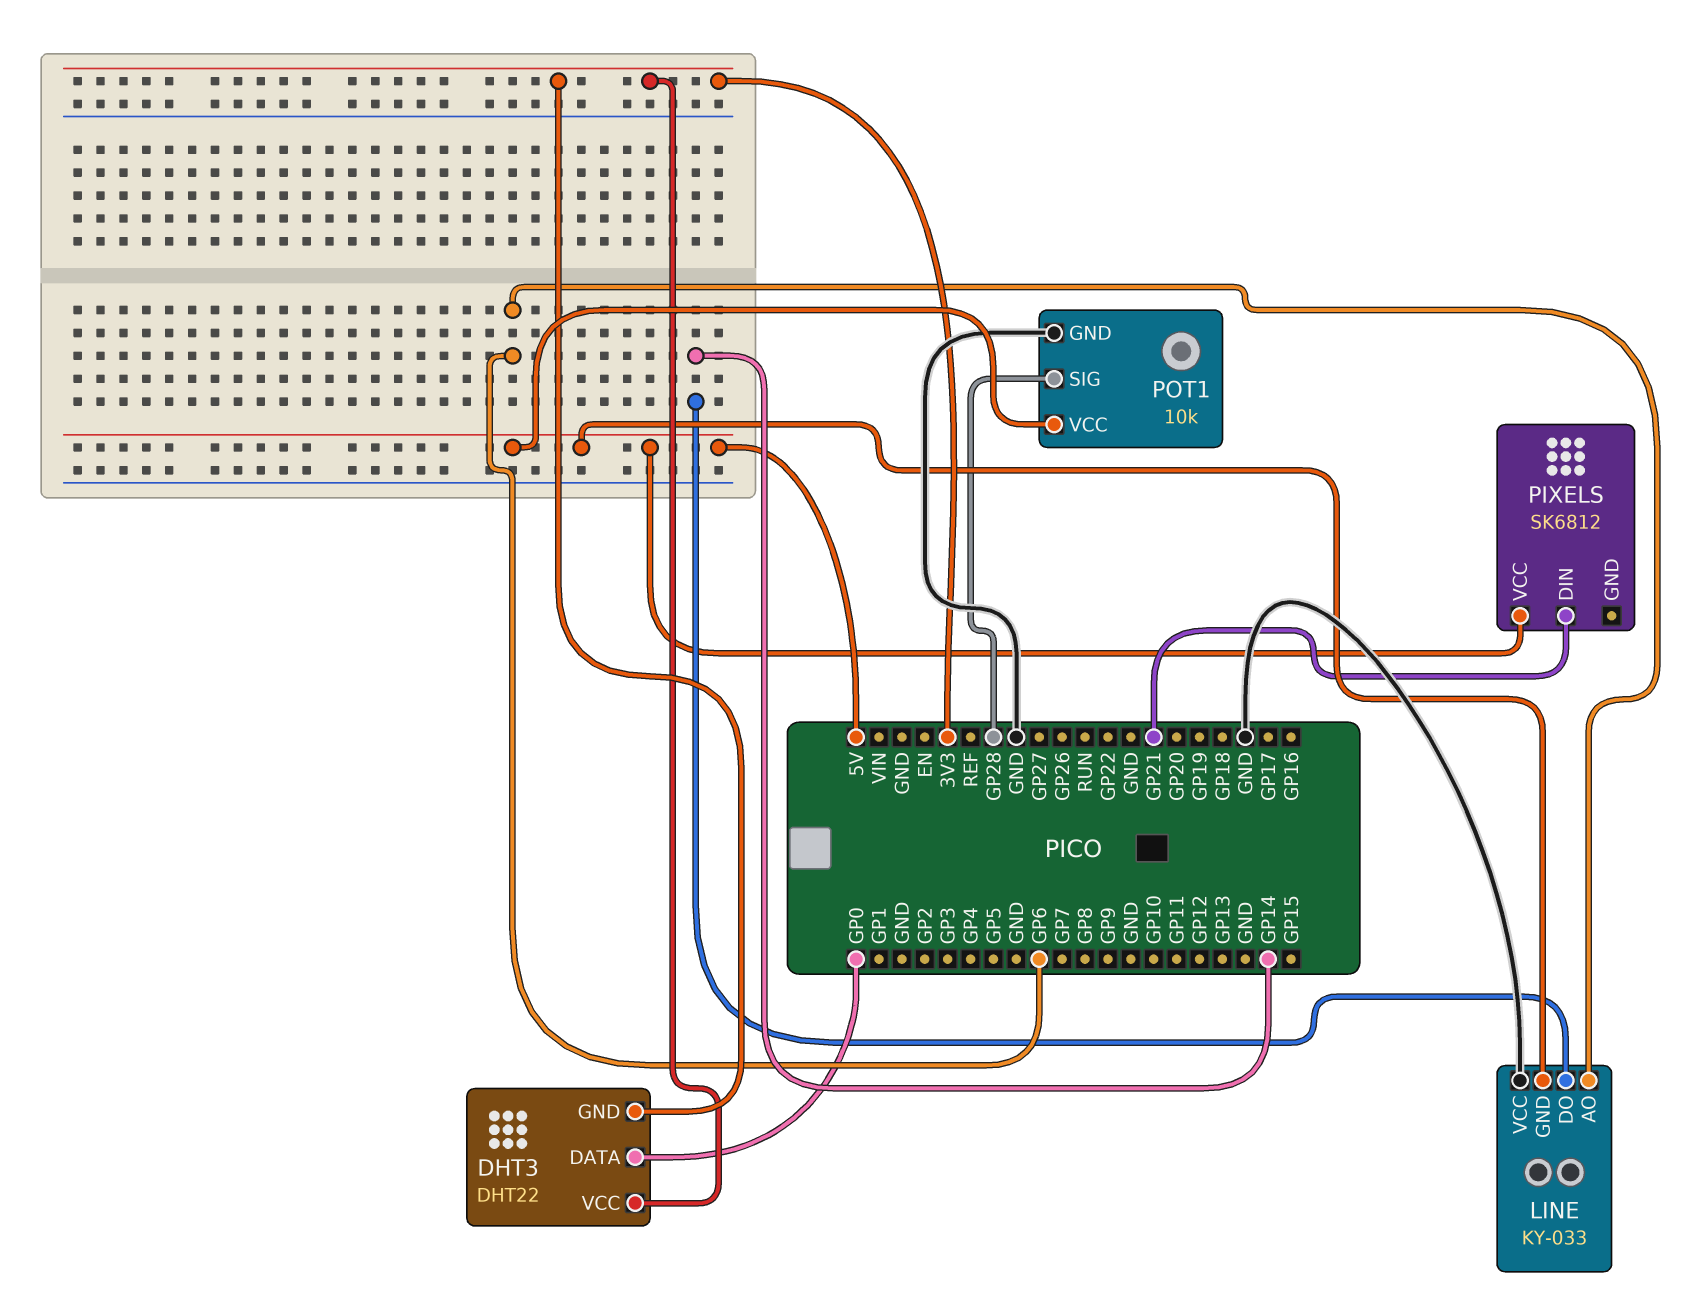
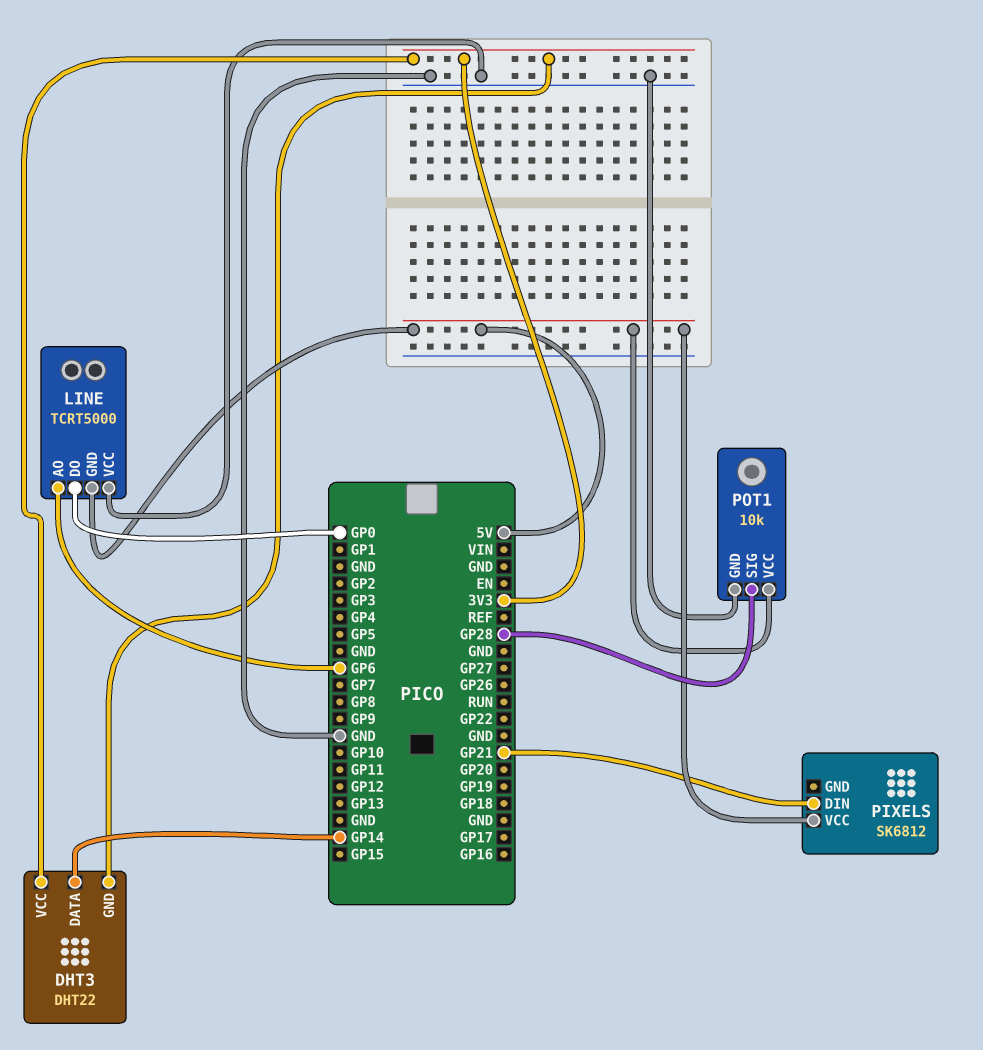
DHT3 pin DATA: GP0 -> GP14
LINE: KY-033 -> TCRT5000
LINE pin DO: GP14 -> GP0

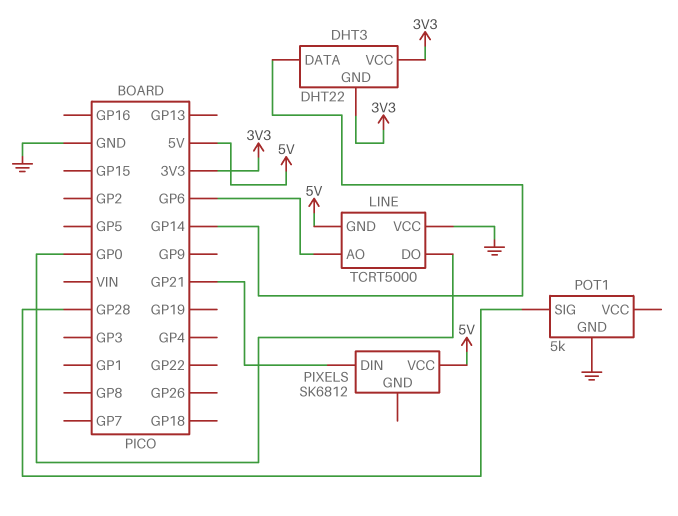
POT1: 10k -> 5k
POT1 pin VCC: 5V -> none

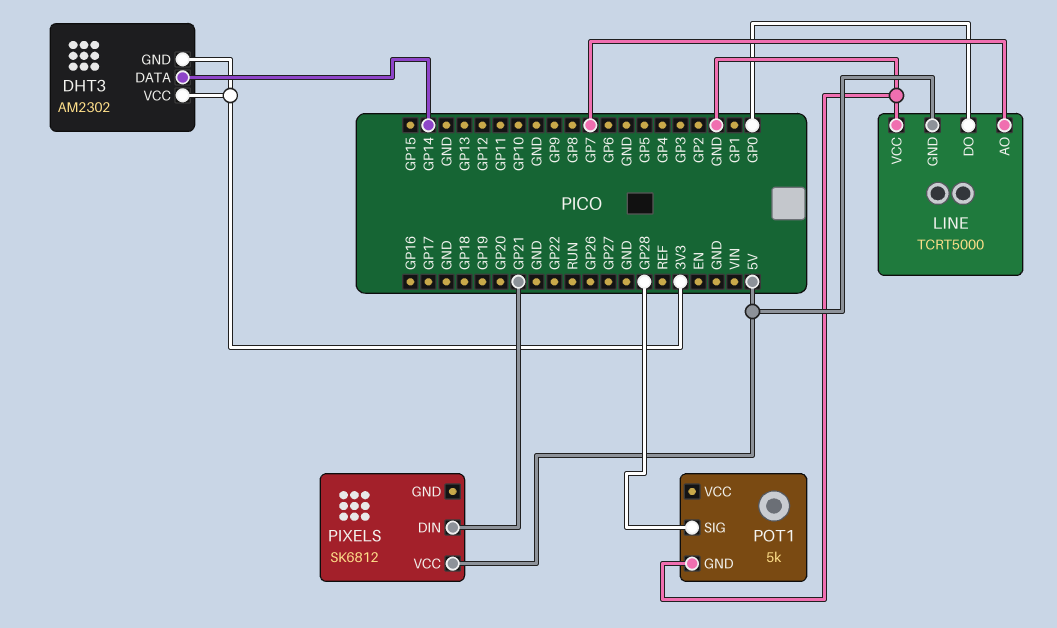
DHT3: DHT22 -> AM2302
LINE pin AO: GP6 -> GP7

